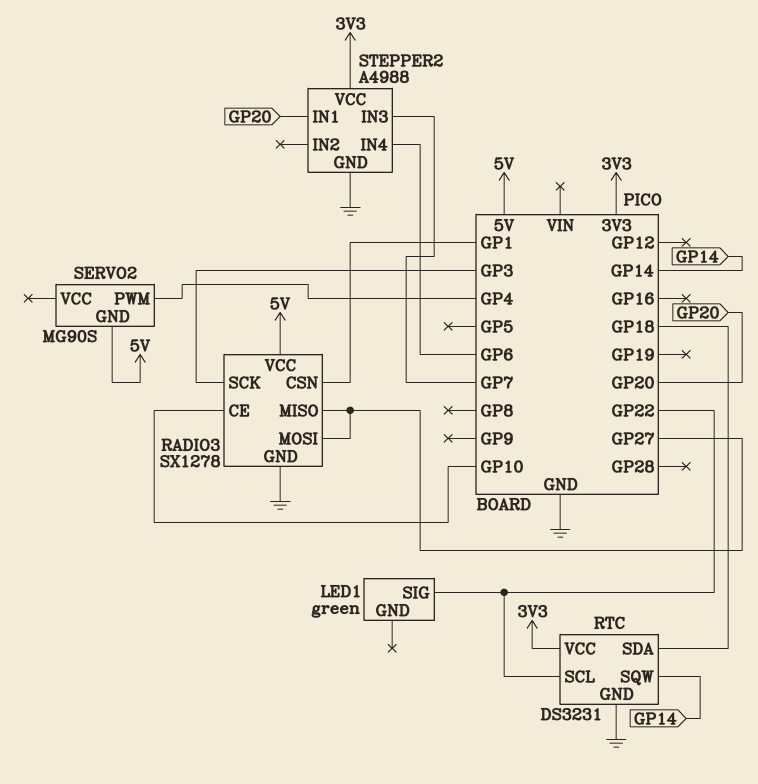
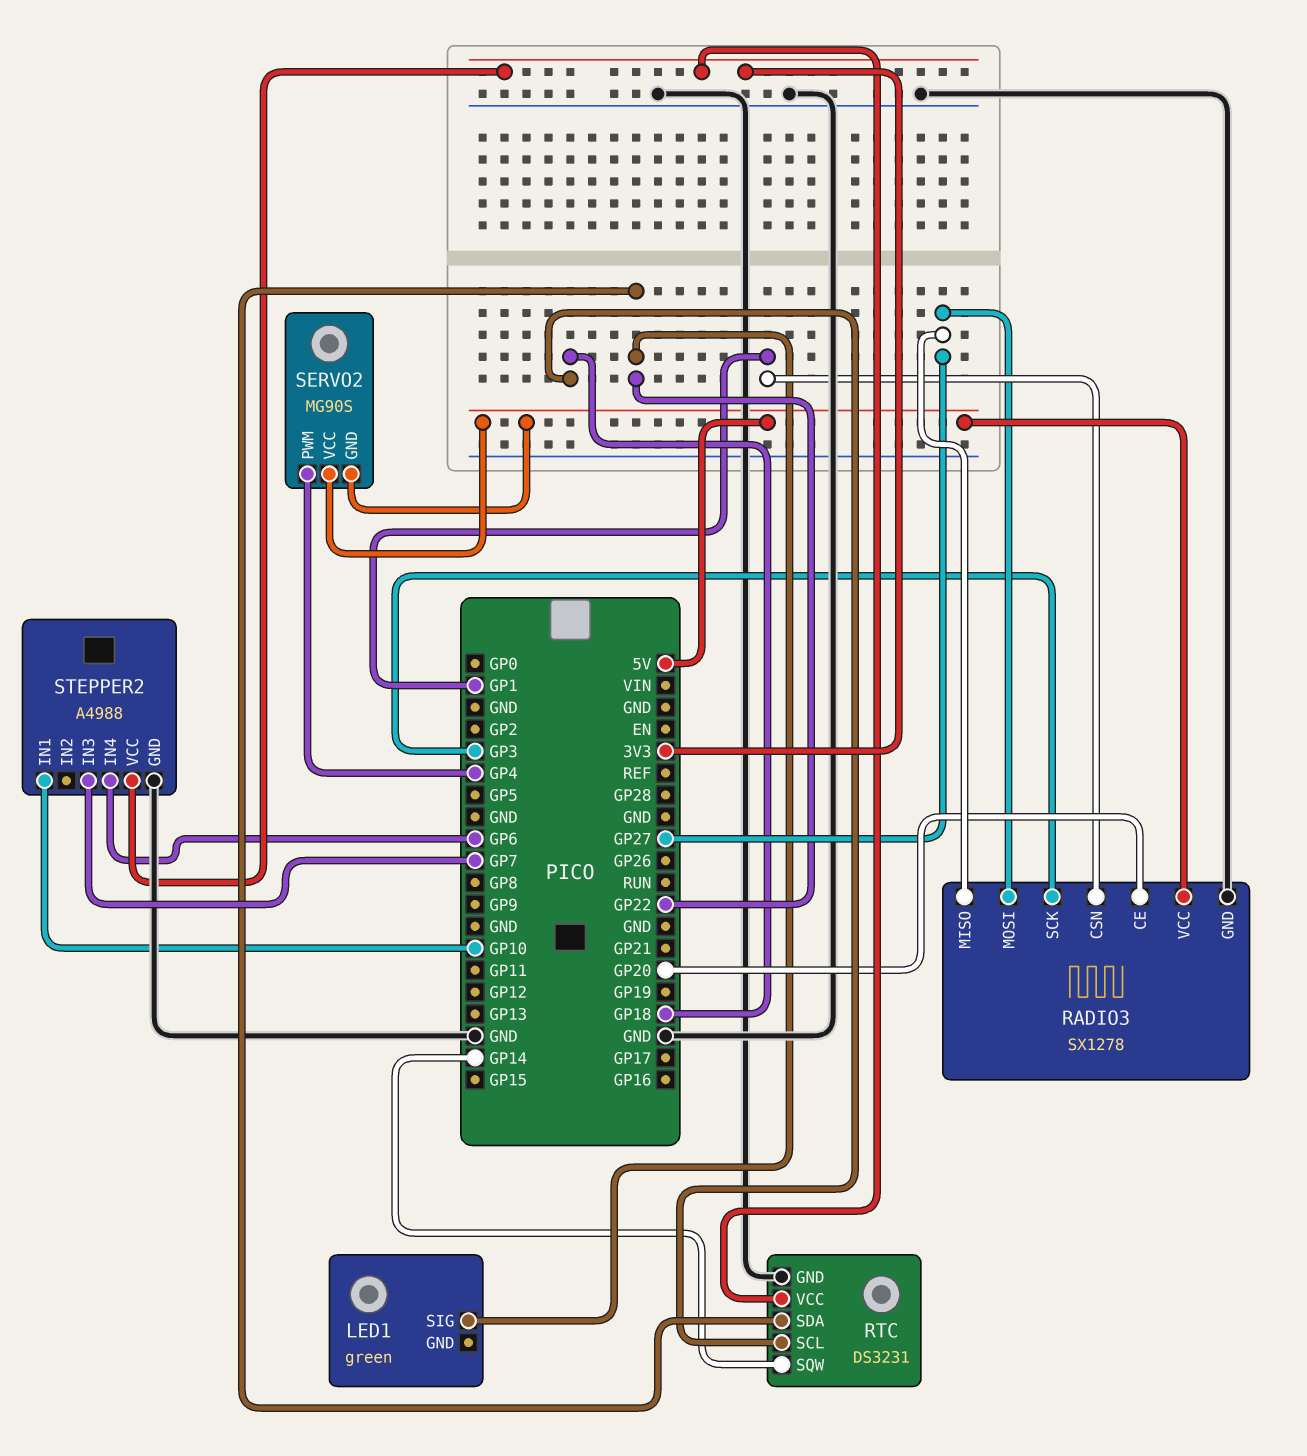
RADIO3 pin CE: GP10 -> GP20
RTC pin SCL: GP22 -> GP18
RTC pin SDA: GP18 -> GP22
SERVO2 pin VCC: none -> 5V
STEPPER2 pin IN1: GP20 -> GP10

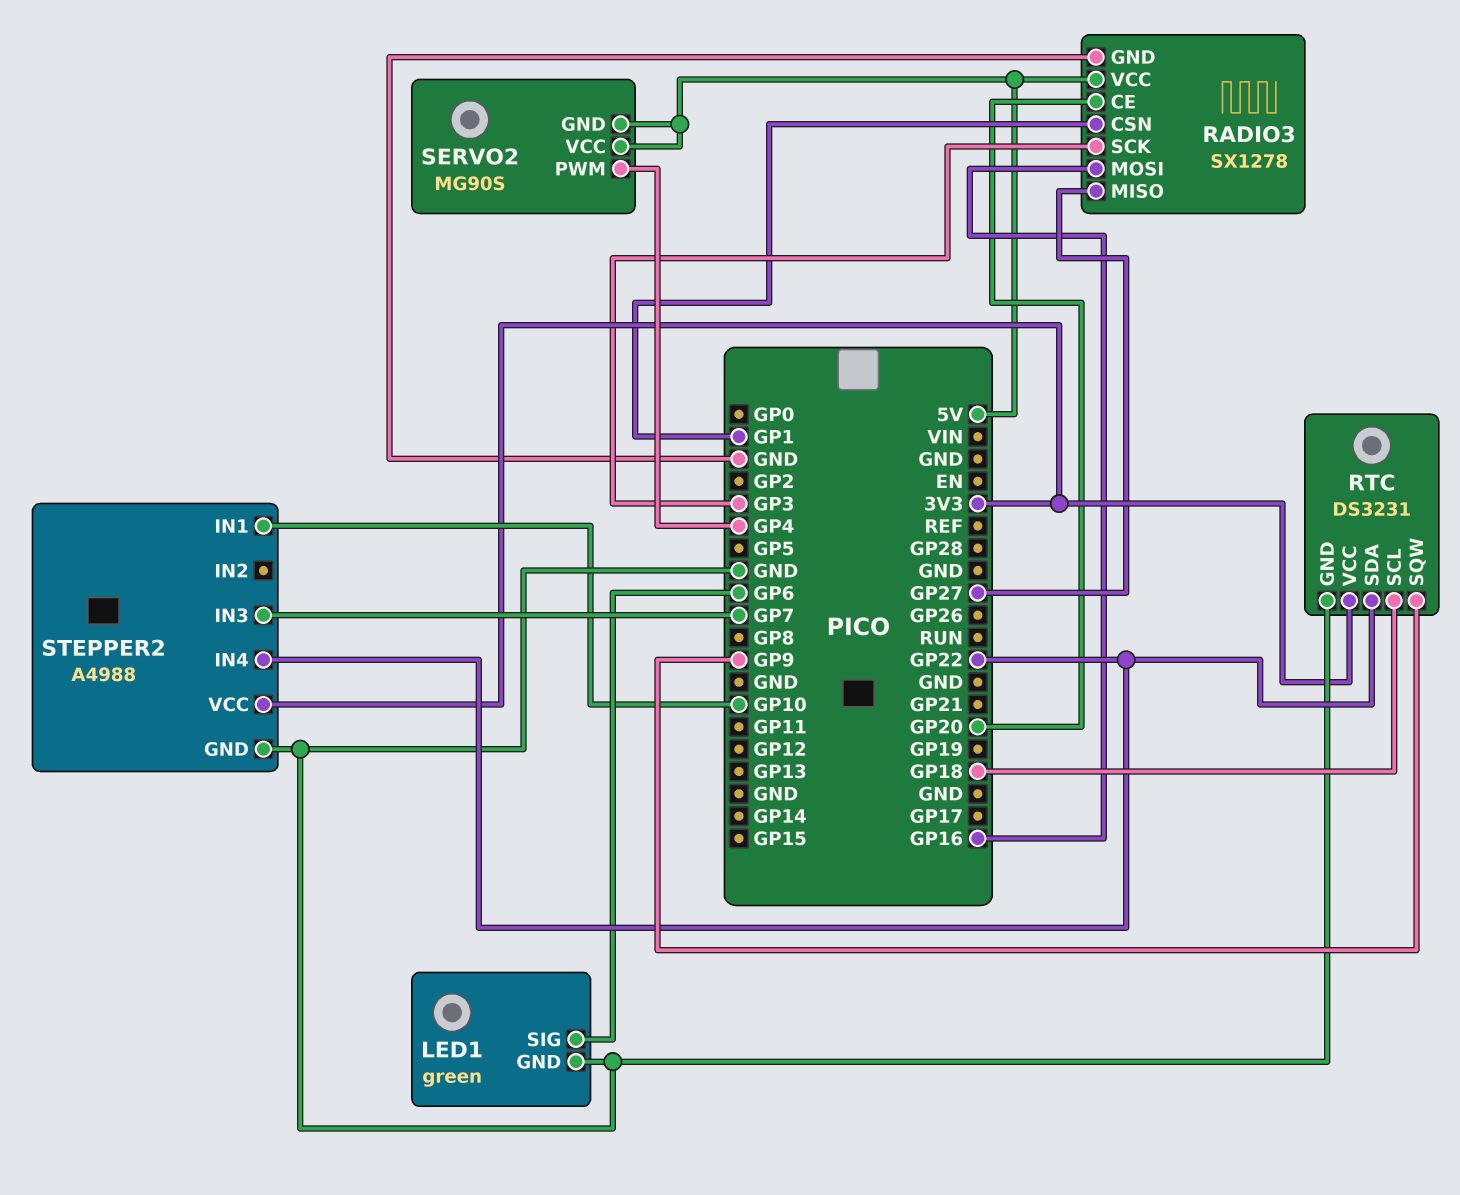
LED1 pin GND: none -> GND
LED1 pin SIG: GP22 -> GP6
RADIO3 pin MOSI: GP27 -> GP16
RTC pin SQW: GP14 -> GP9
STEPPER2 pin IN4: GP6 -> GP22

